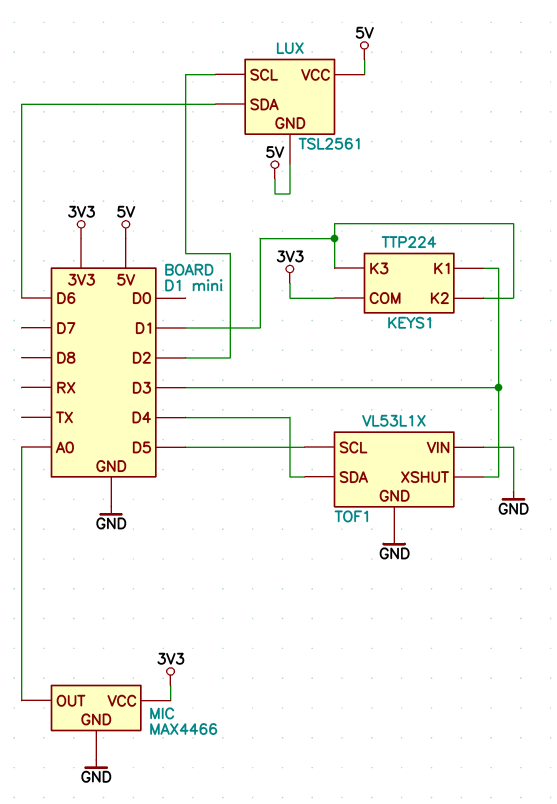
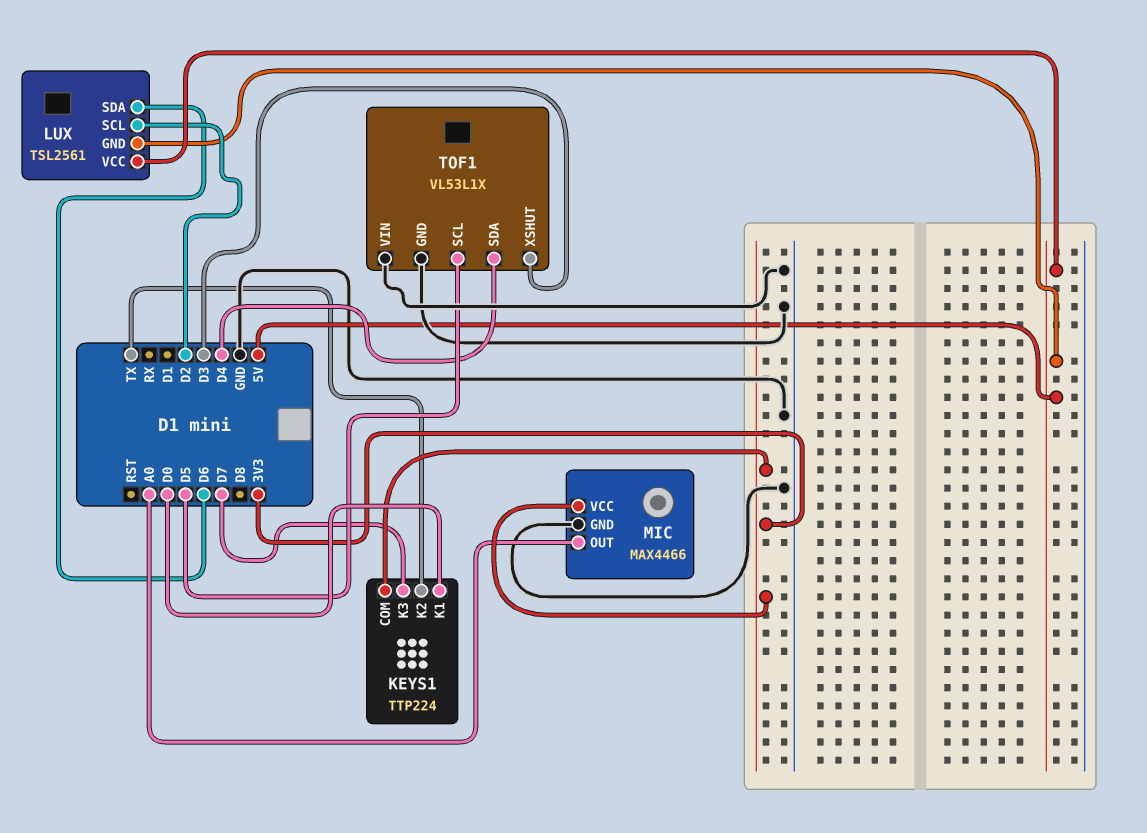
KEYS1 pin K1: D3 -> D0
KEYS1 pin K2: D1 -> TX
KEYS1 pin K3: D1 -> D7

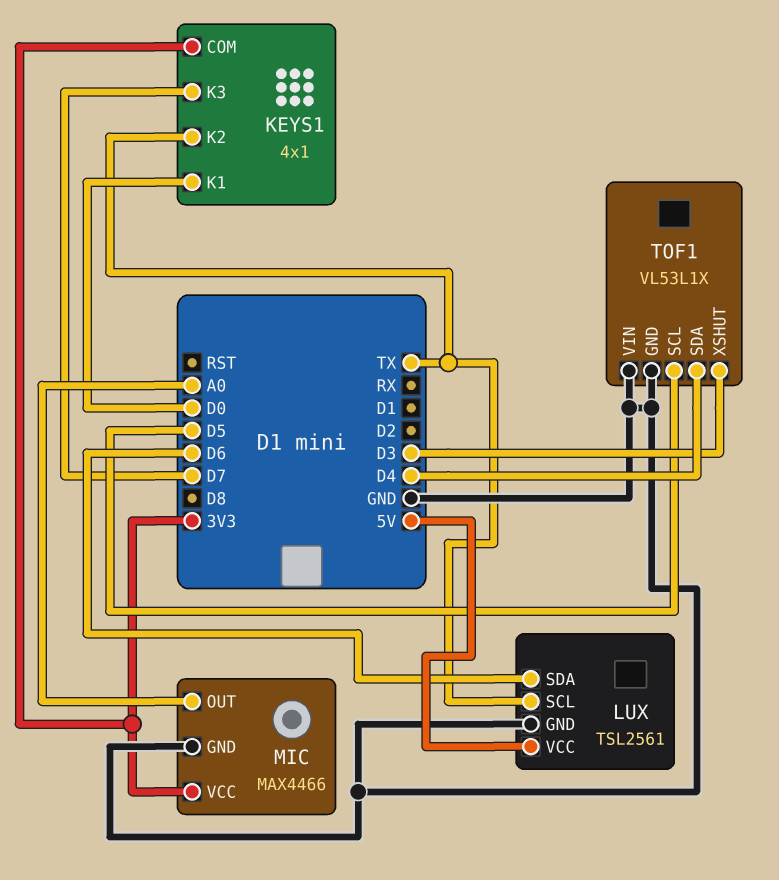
KEYS1: TTP224 -> 4x1
LUX pin GND: 5V -> GND
LUX pin SCL: D2 -> TX

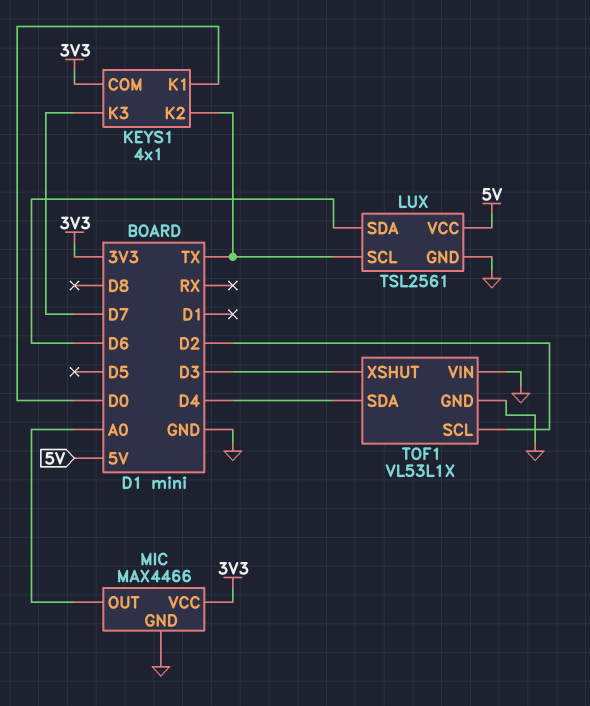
TOF1 pin SCL: D5 -> D2

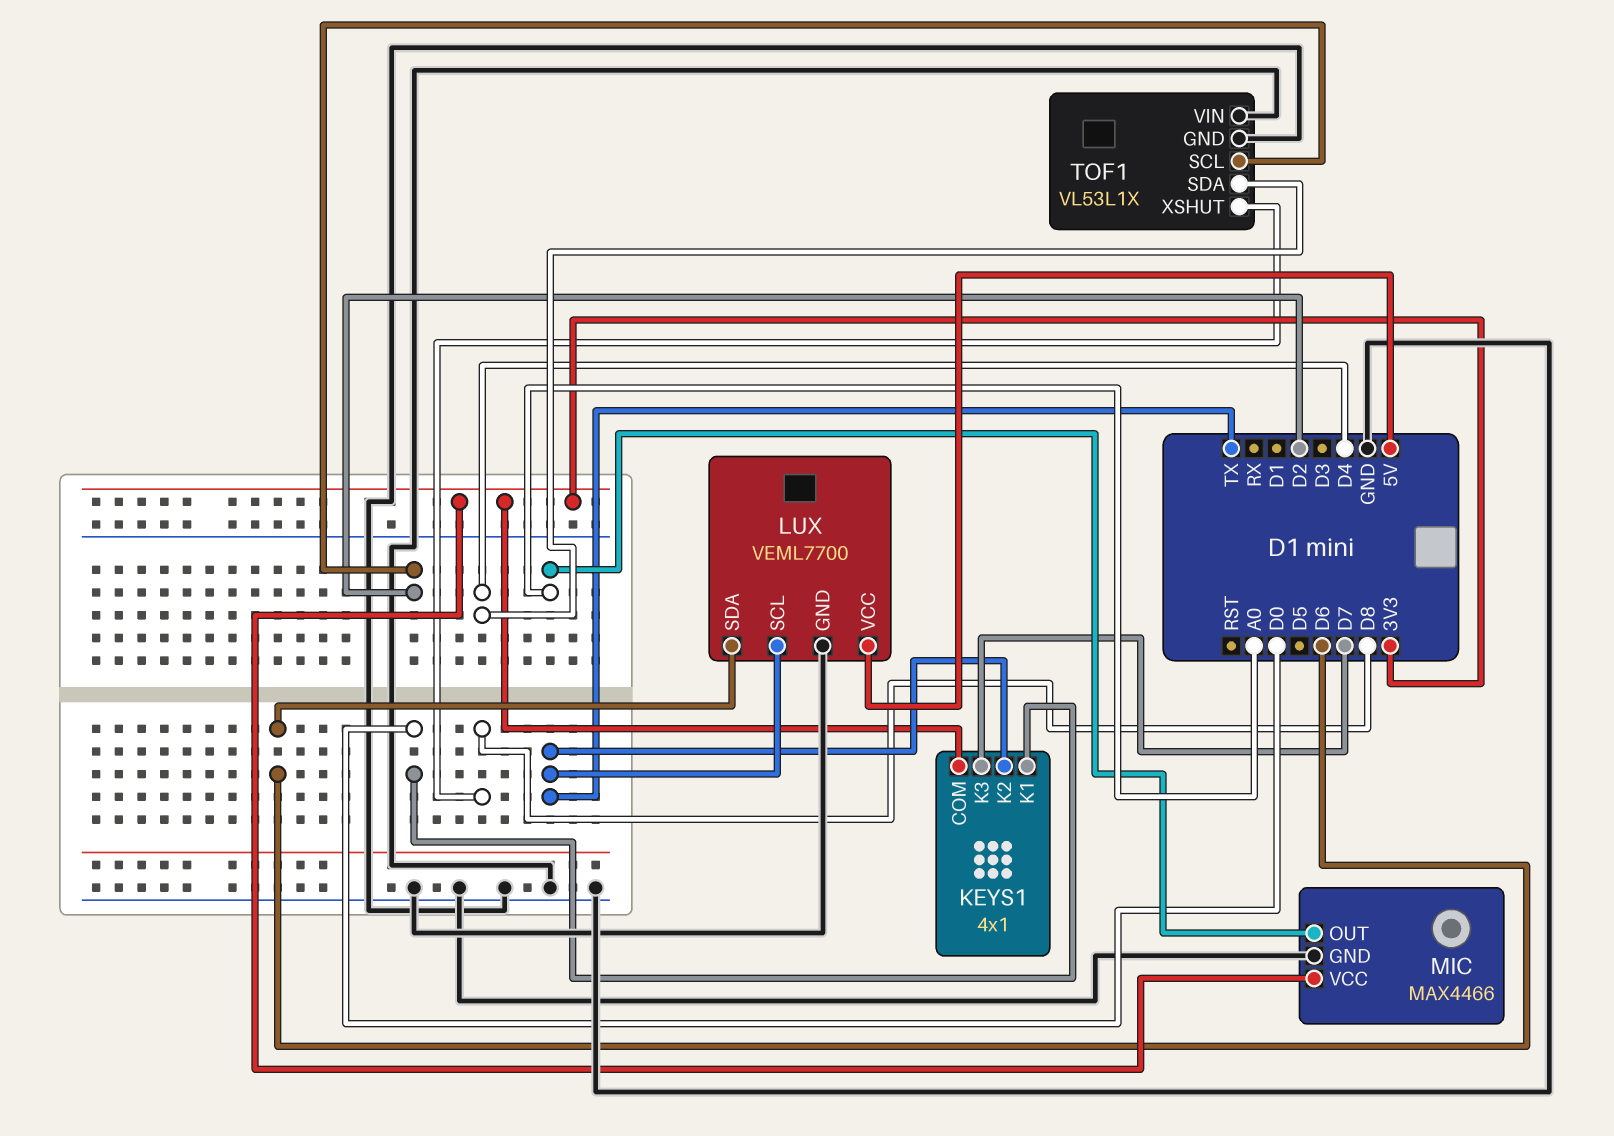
LUX: TSL2561 -> VEML7700
TOF1 pin XSHUT: D3 -> D8

